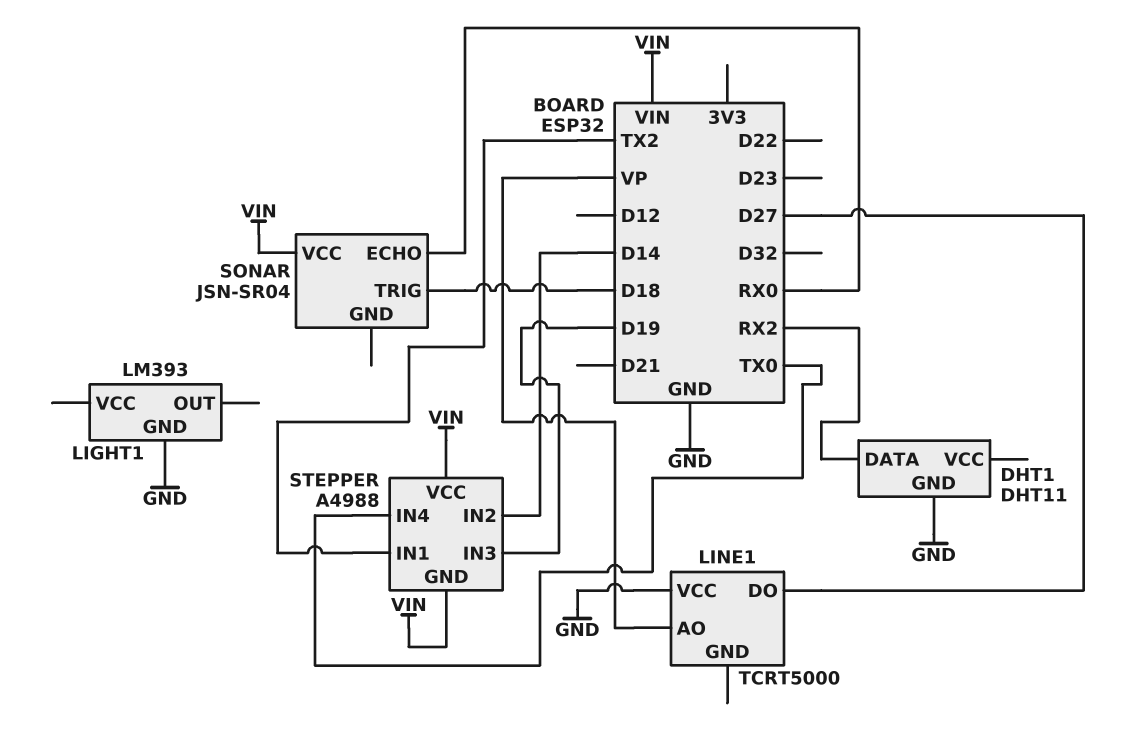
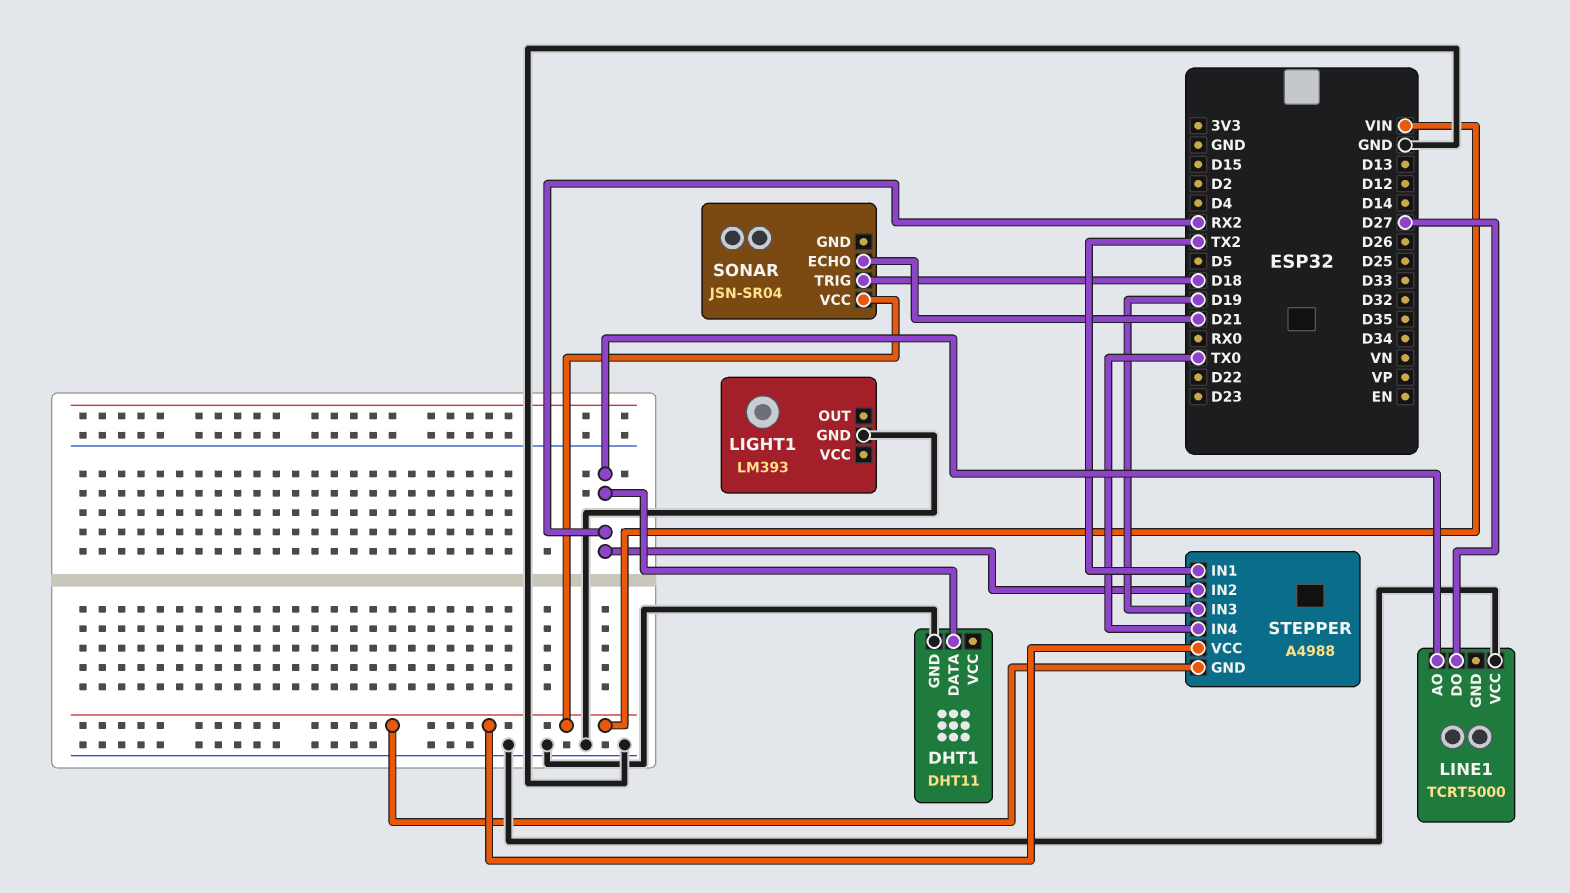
LINE1 pin AO: VP -> RX2
SONAR pin ECHO: RX0 -> D21
STEPPER pin IN2: D14 -> RX2

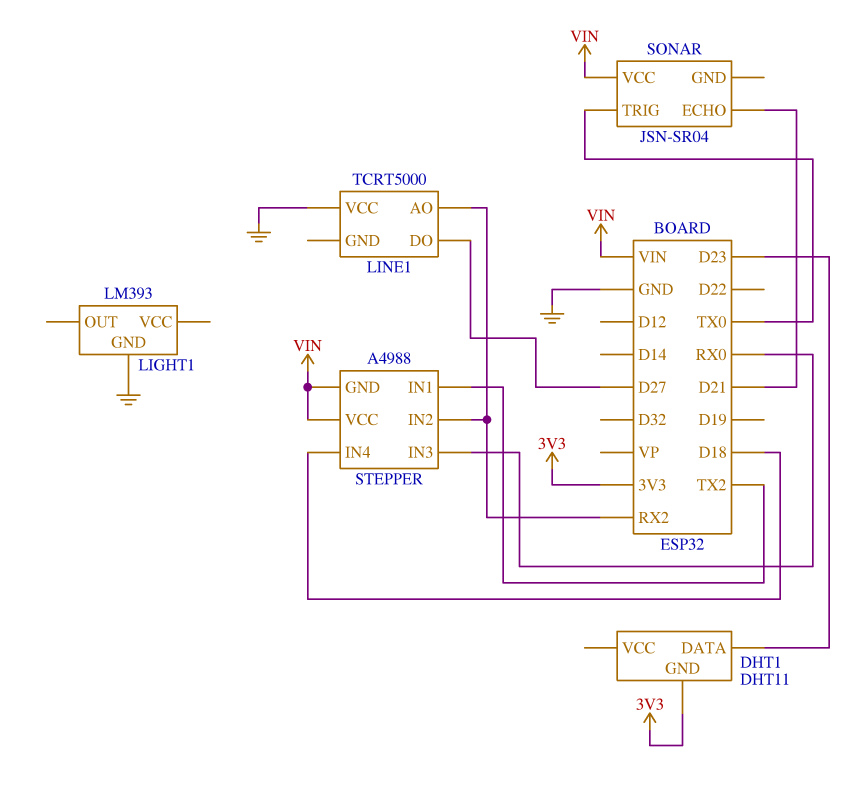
DHT1 pin DATA: RX2 -> D23
DHT1 pin GND: GND -> 3V3
SONAR pin TRIG: D18 -> TX0
STEPPER pin IN3: D19 -> RX0
STEPPER pin IN4: TX0 -> D18

